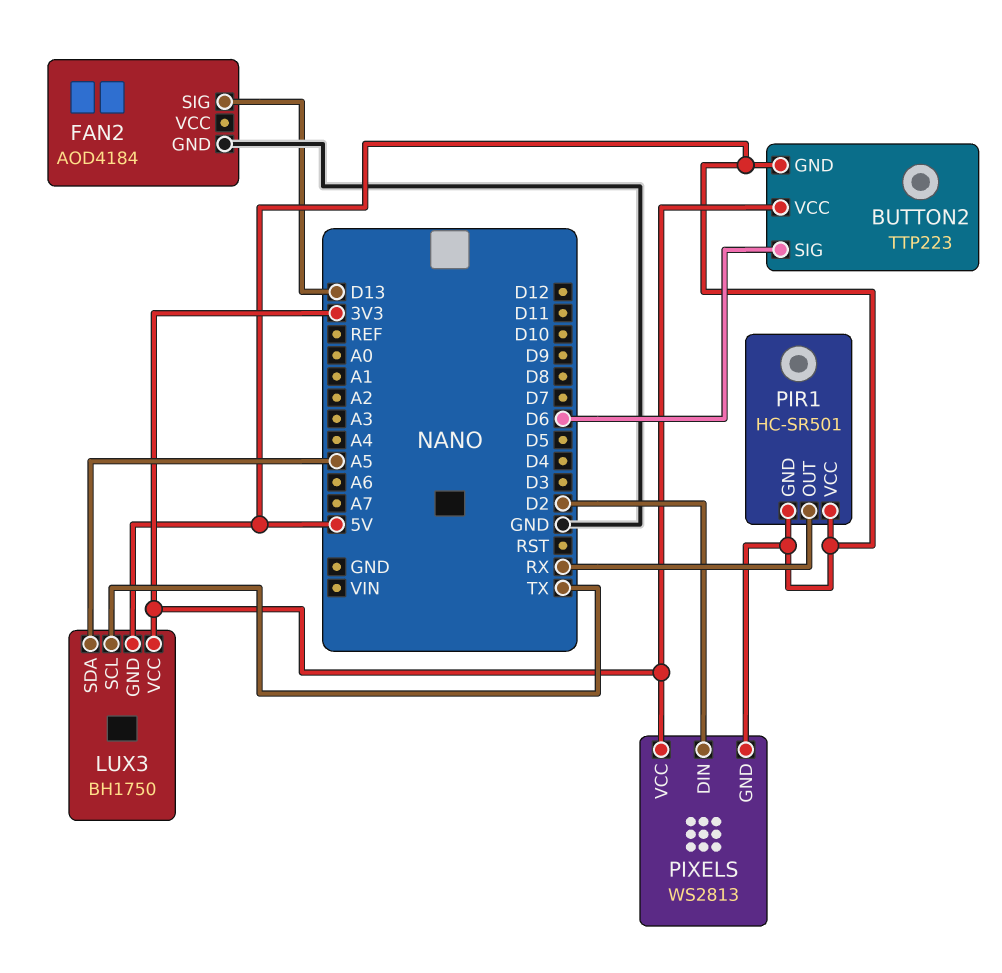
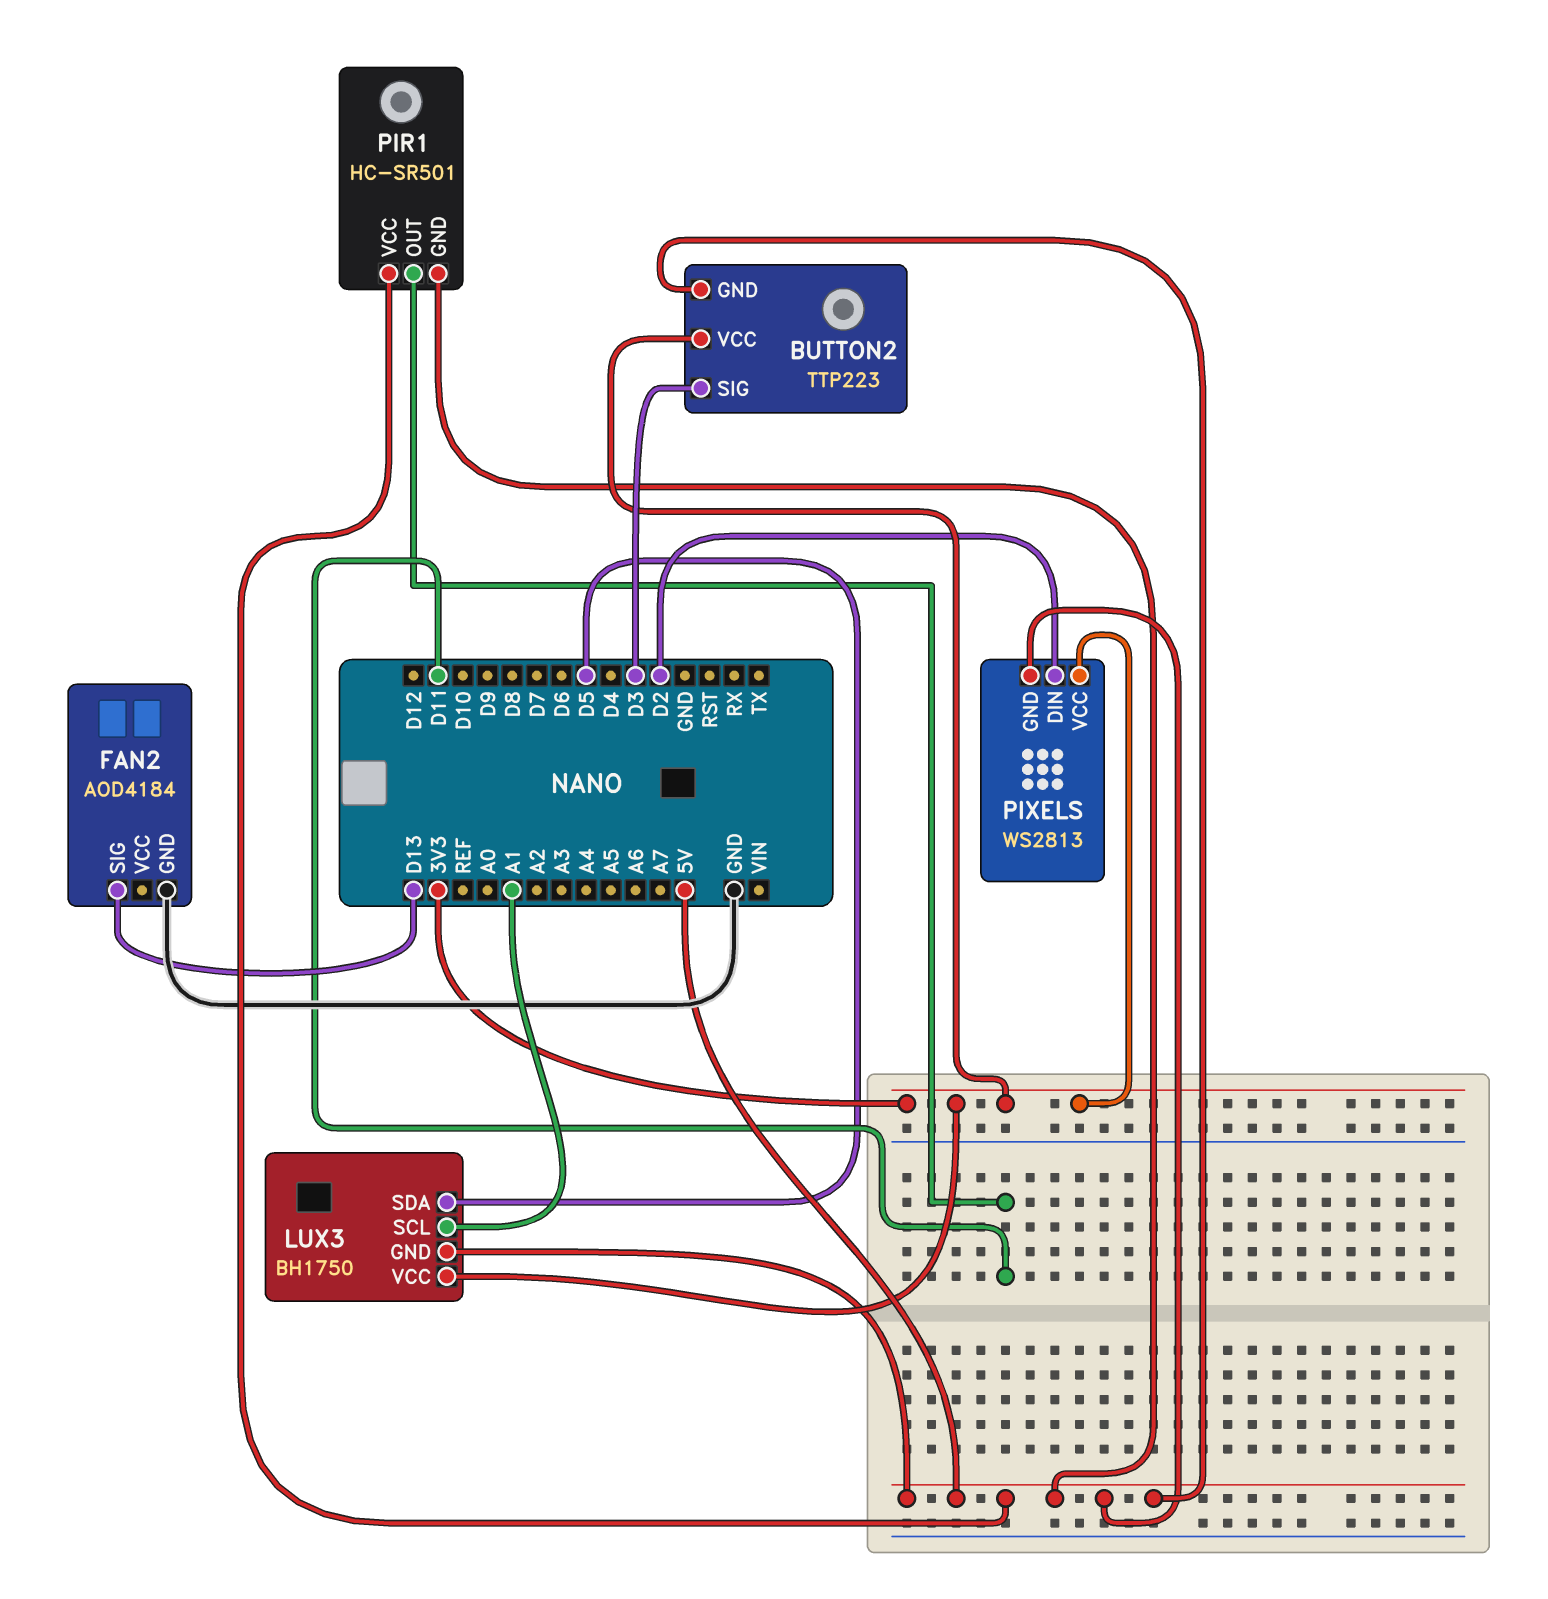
BUTTON2 pin SIG: D6 -> D3
LUX3 pin SCL: TX -> A1
LUX3 pin SDA: A5 -> D5
PIR1 pin OUT: RX -> D11

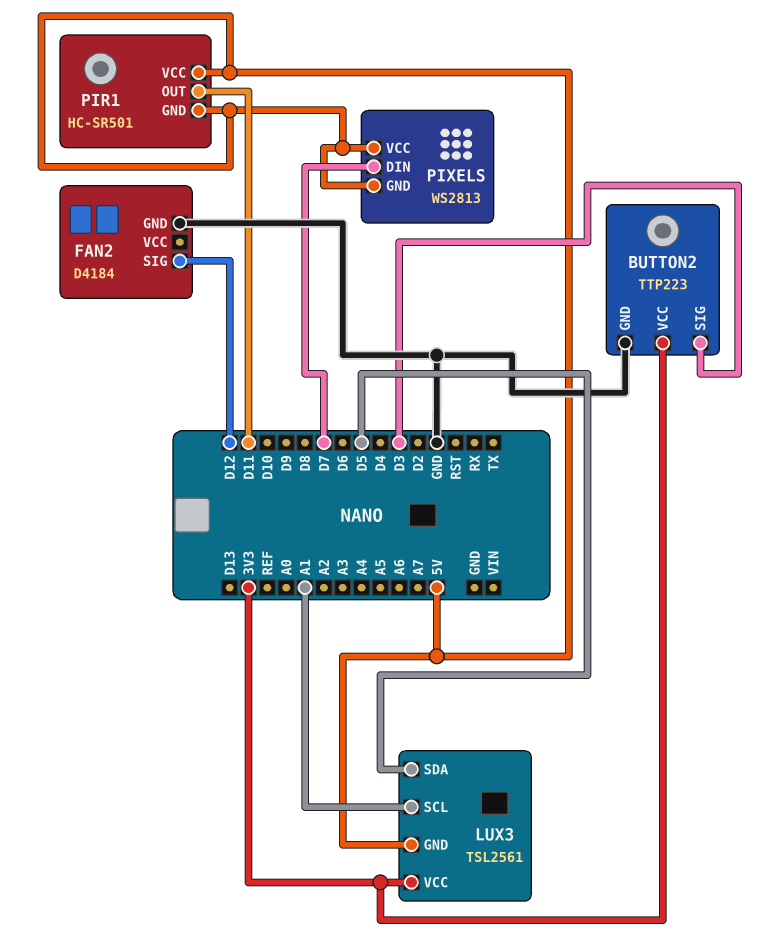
BUTTON2 pin GND: 5V -> GND
FAN2: AOD4184 -> D4184
FAN2 pin SIG: D13 -> D12
LUX3: BH1750 -> TSL2561
PIXELS pin DIN: D2 -> D7
PIXELS pin VCC: 3V3 -> 5V

